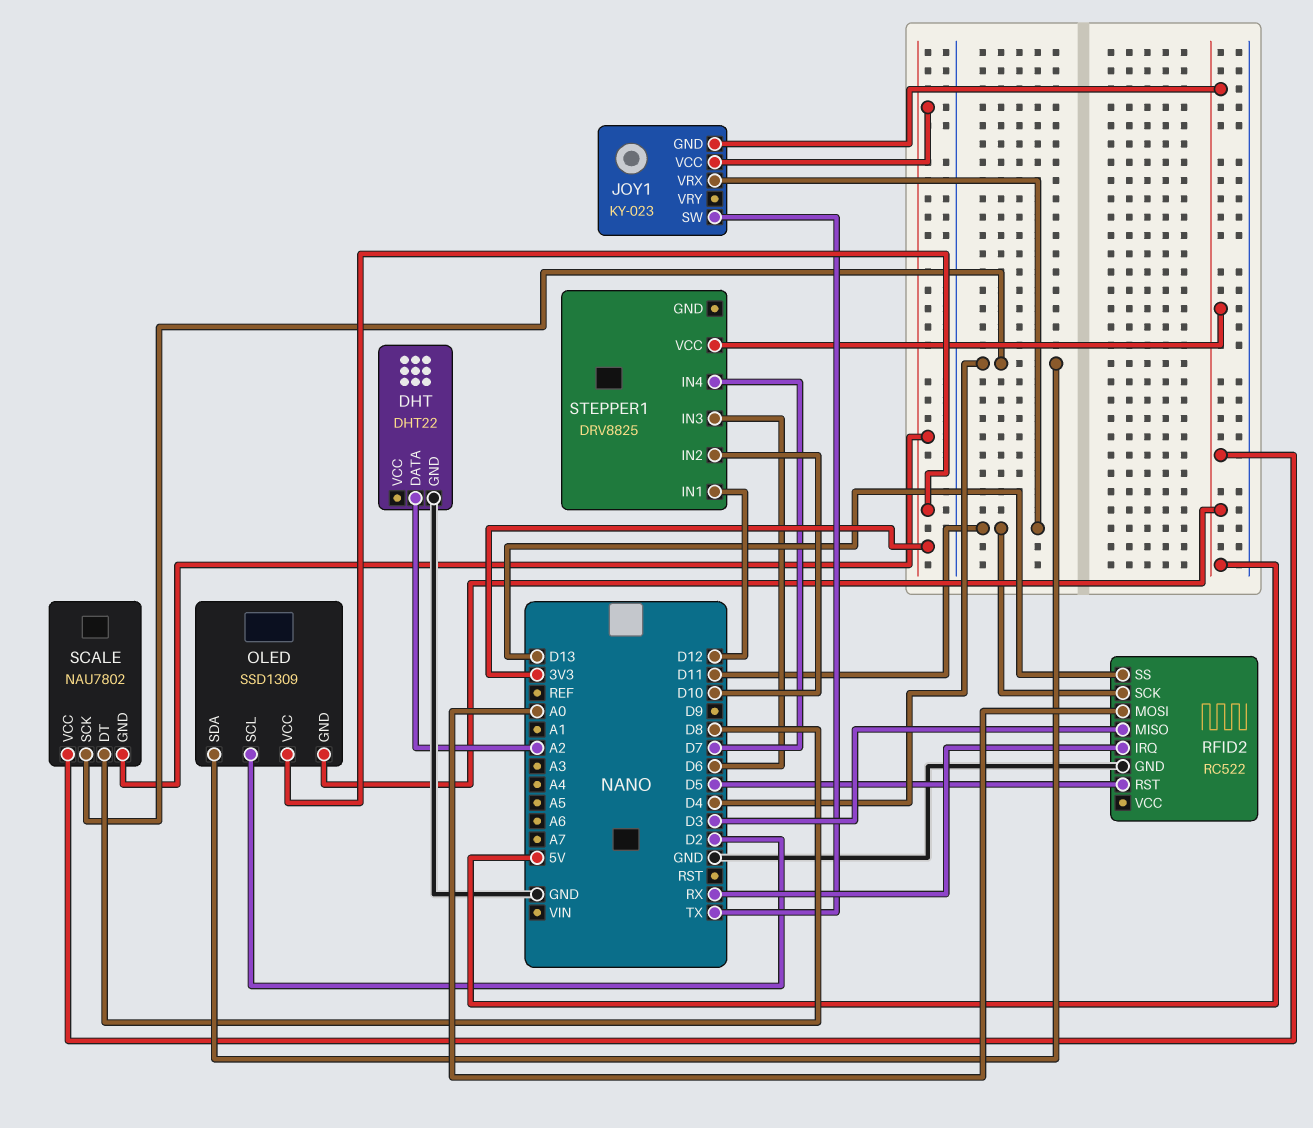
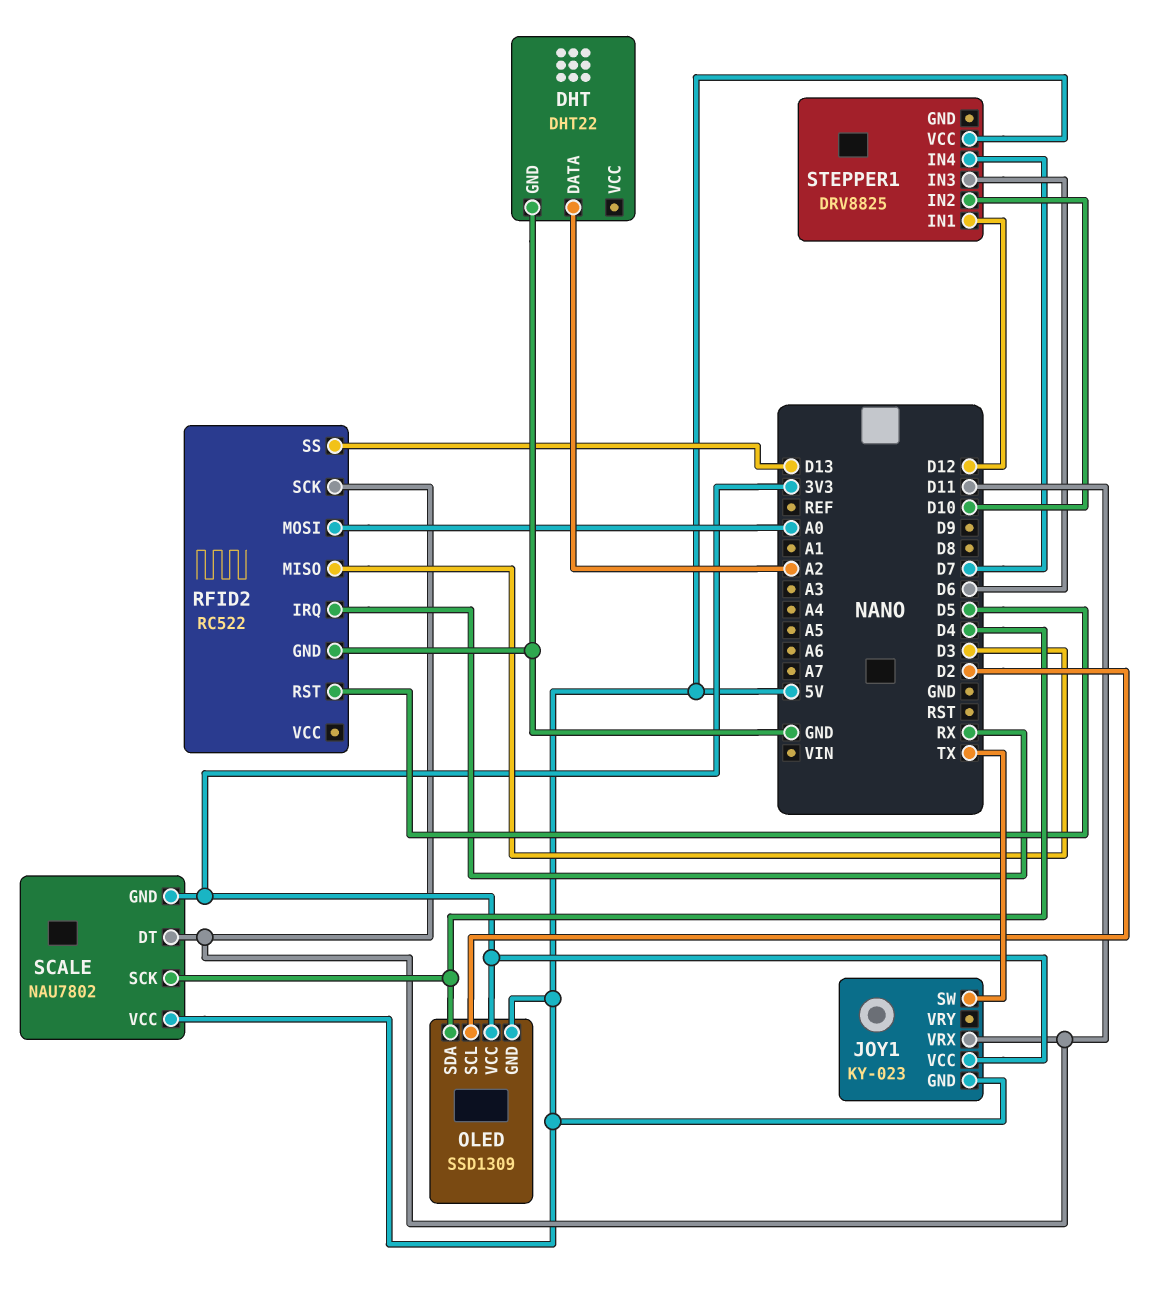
SCALE pin DT: D8 -> D11

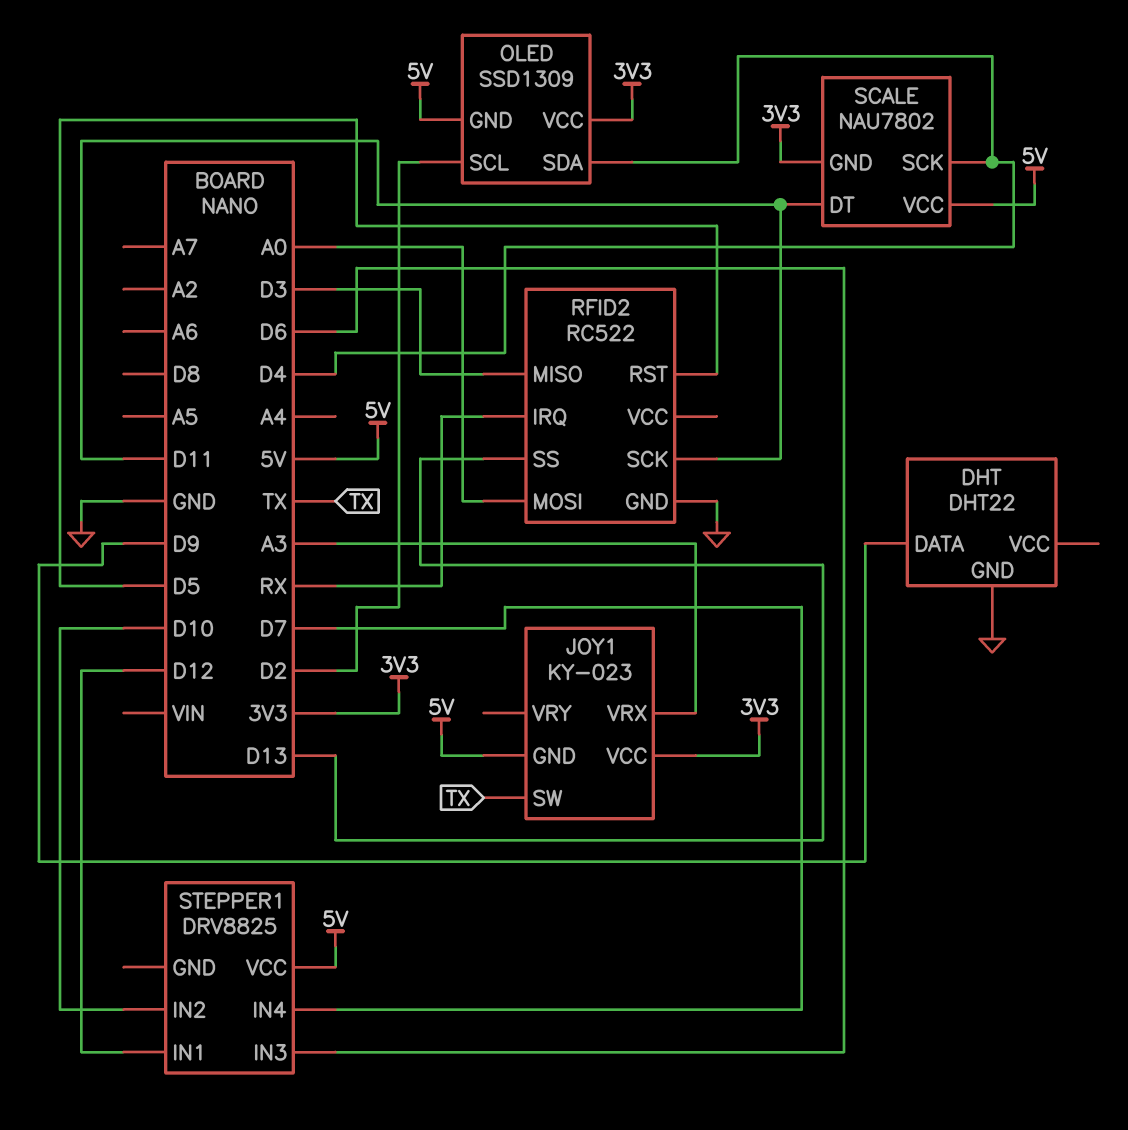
DHT pin DATA: A2 -> D9
JOY1 pin VRX: D11 -> A3

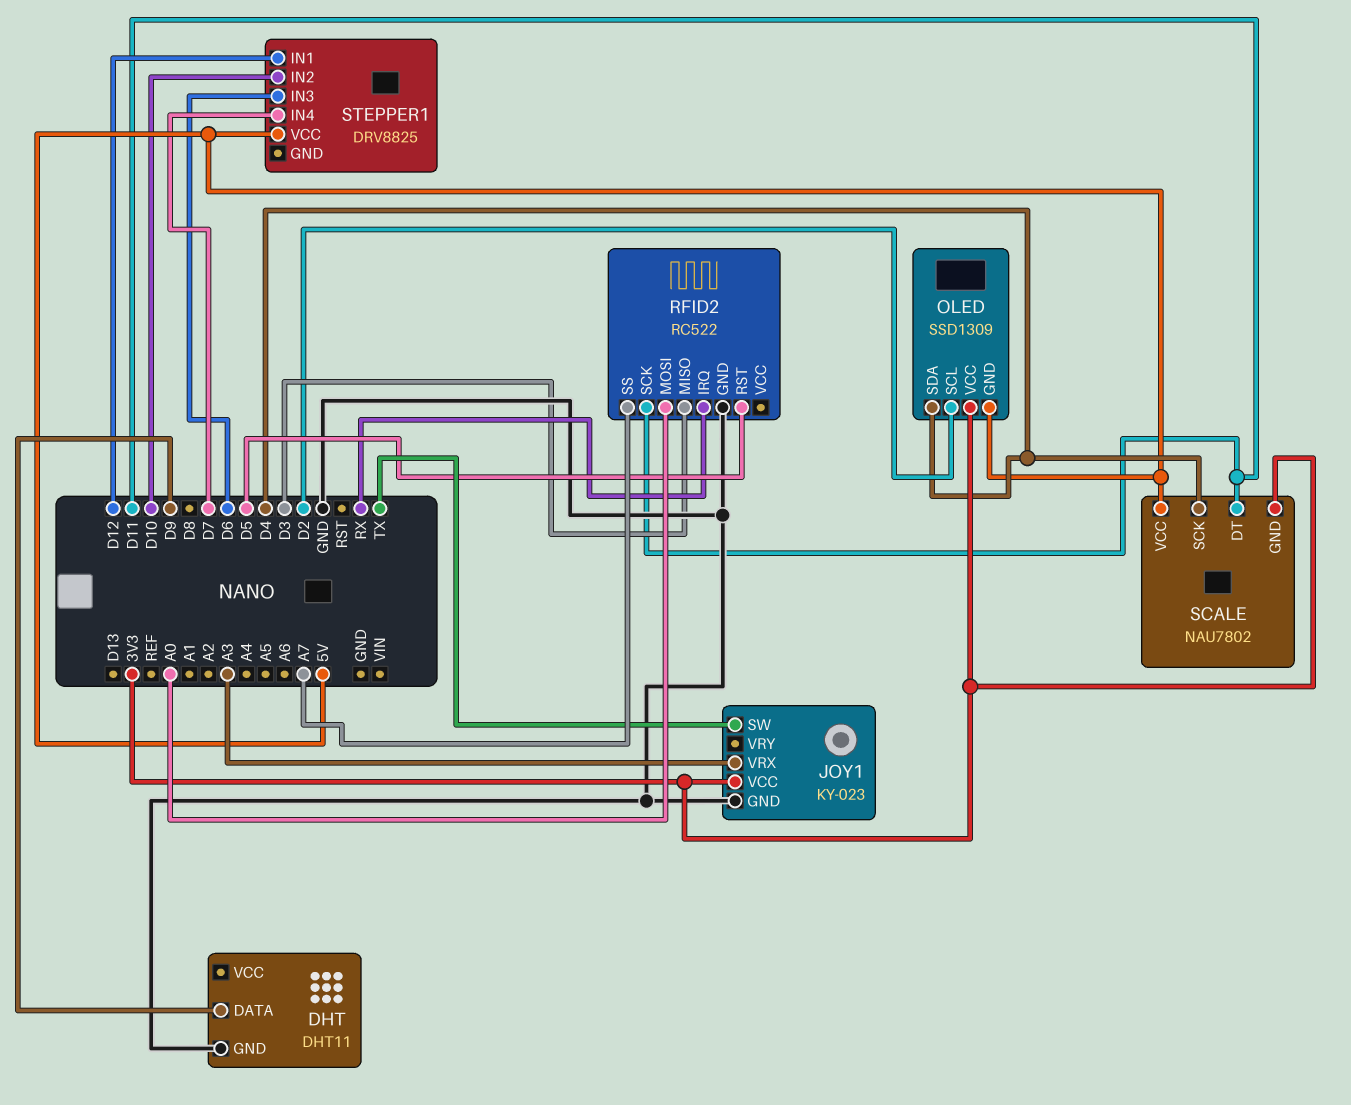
DHT: DHT22 -> DHT11
JOY1 pin GND: 5V -> GND
RFID2 pin SS: D13 -> A7

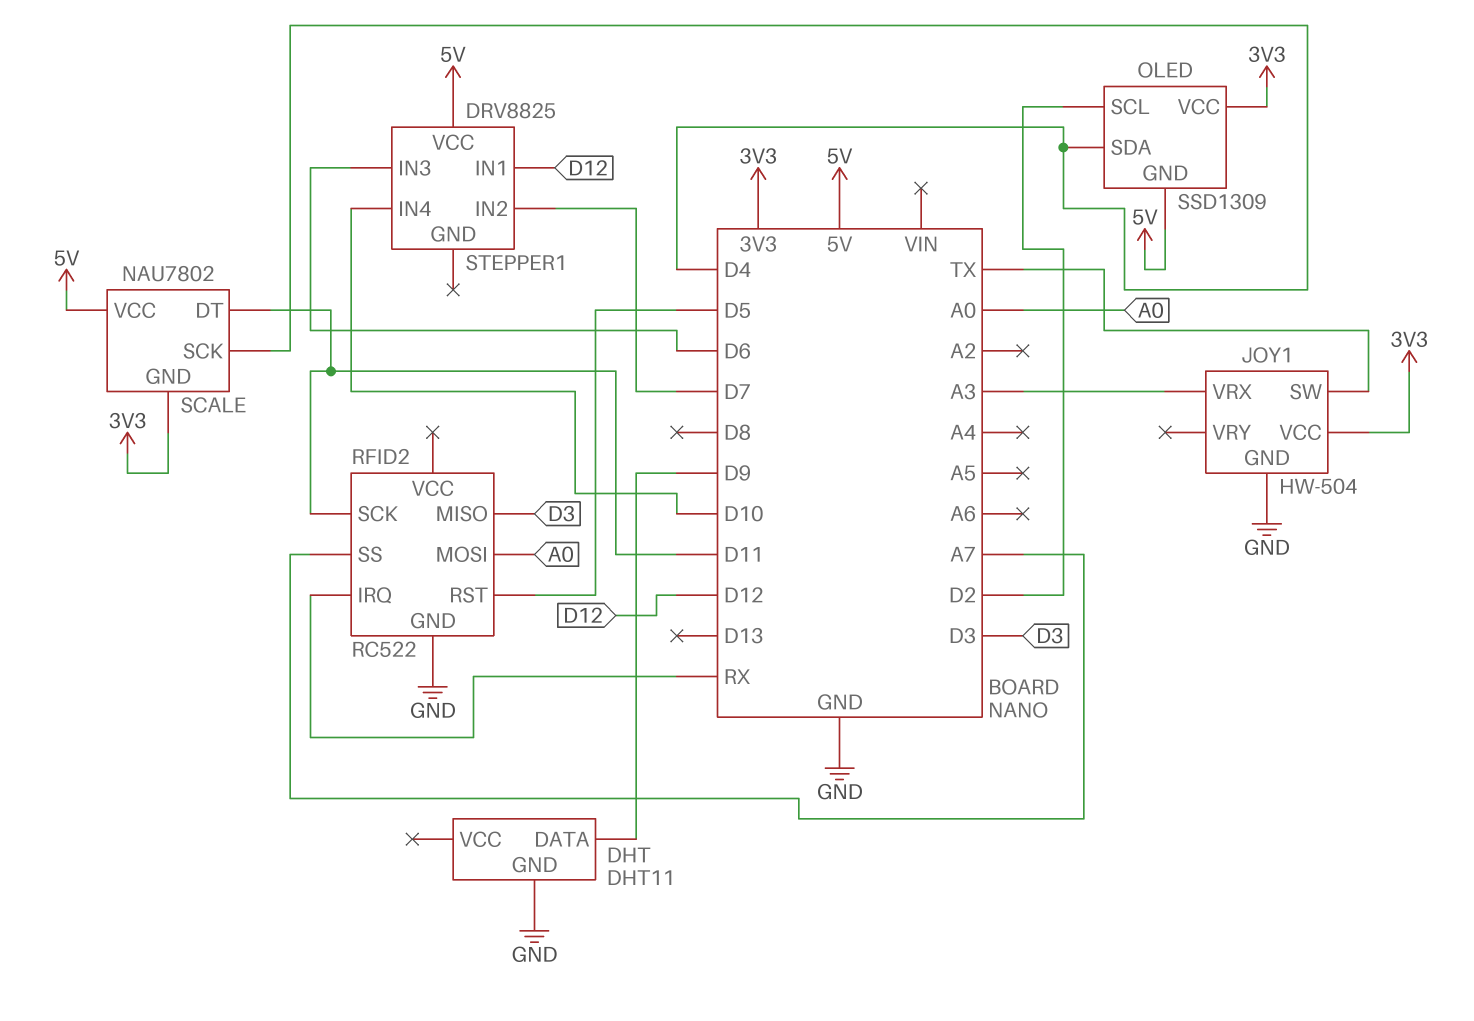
JOY1: KY-023 -> HW-504
STEPPER1 pin IN2: D10 -> D7
STEPPER1 pin IN4: D7 -> D10

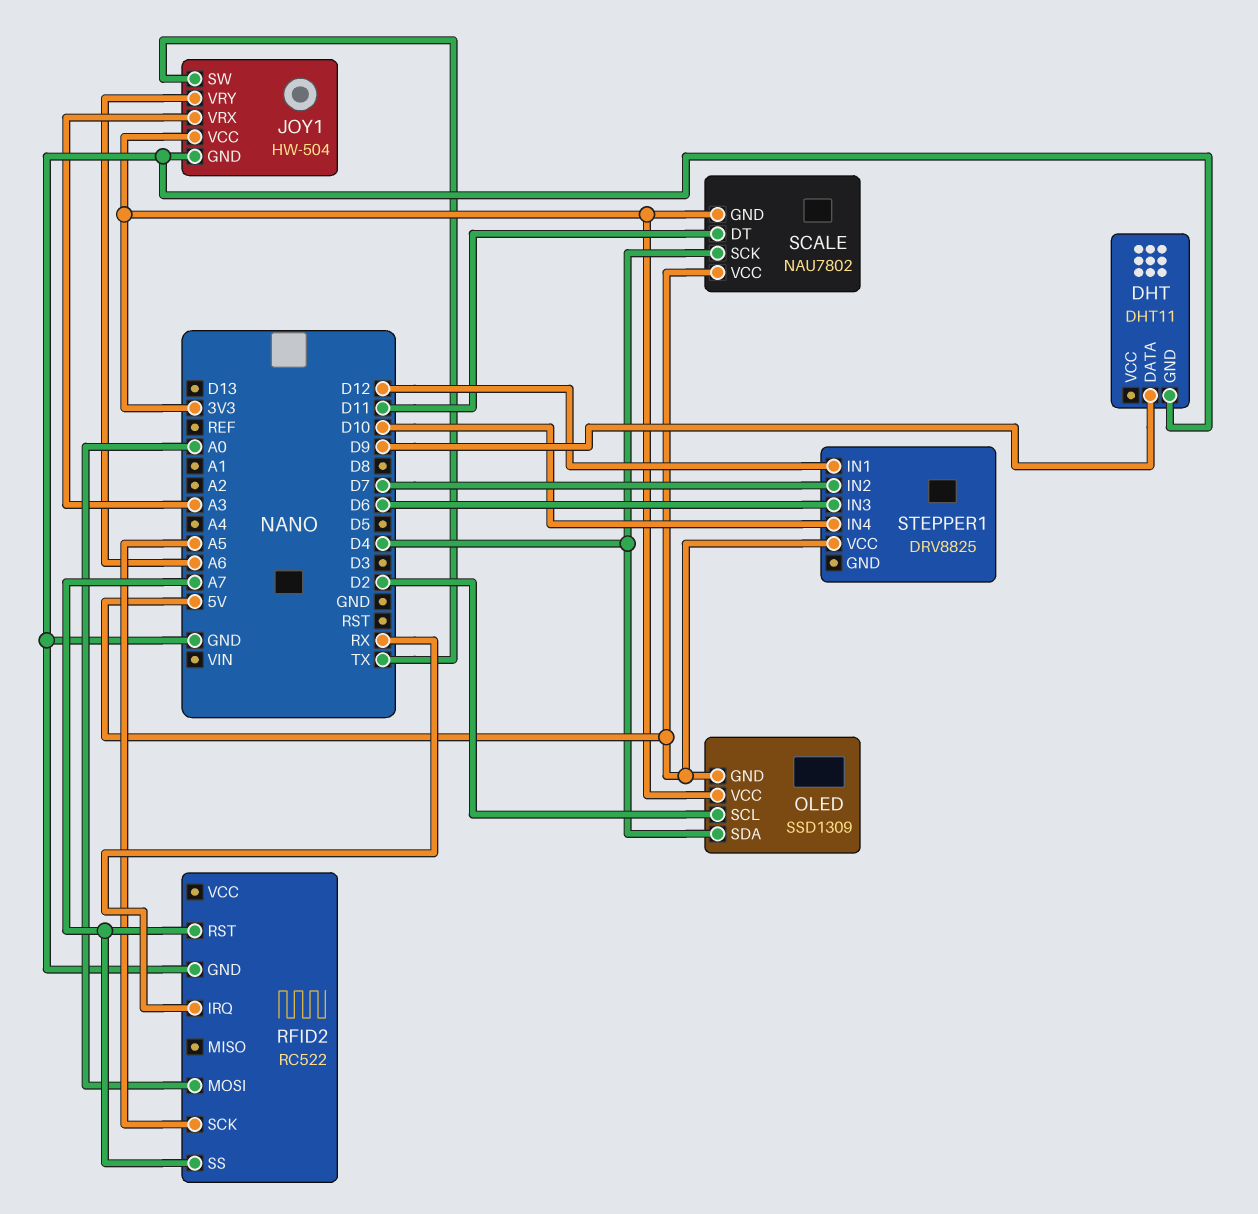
JOY1 pin VRY: none -> A6
RFID2 pin MISO: D3 -> none
RFID2 pin RST: D5 -> A7
RFID2 pin SCK: D11 -> A5

